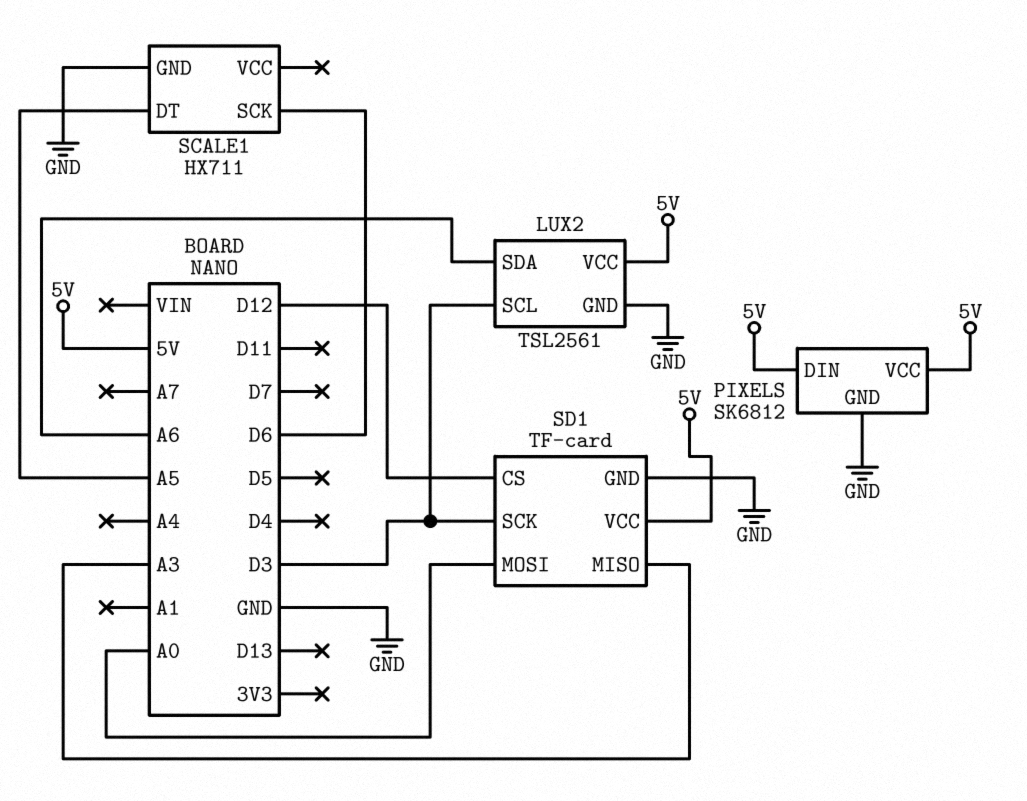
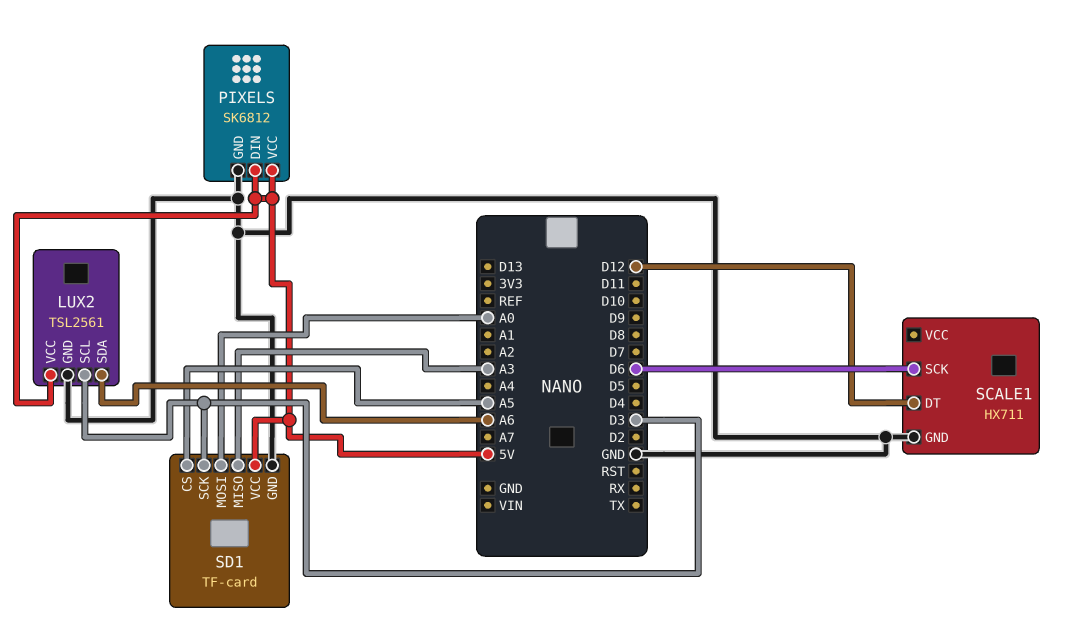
SCALE1 pin DT: A5 -> D12
SD1 pin CS: D12 -> A5

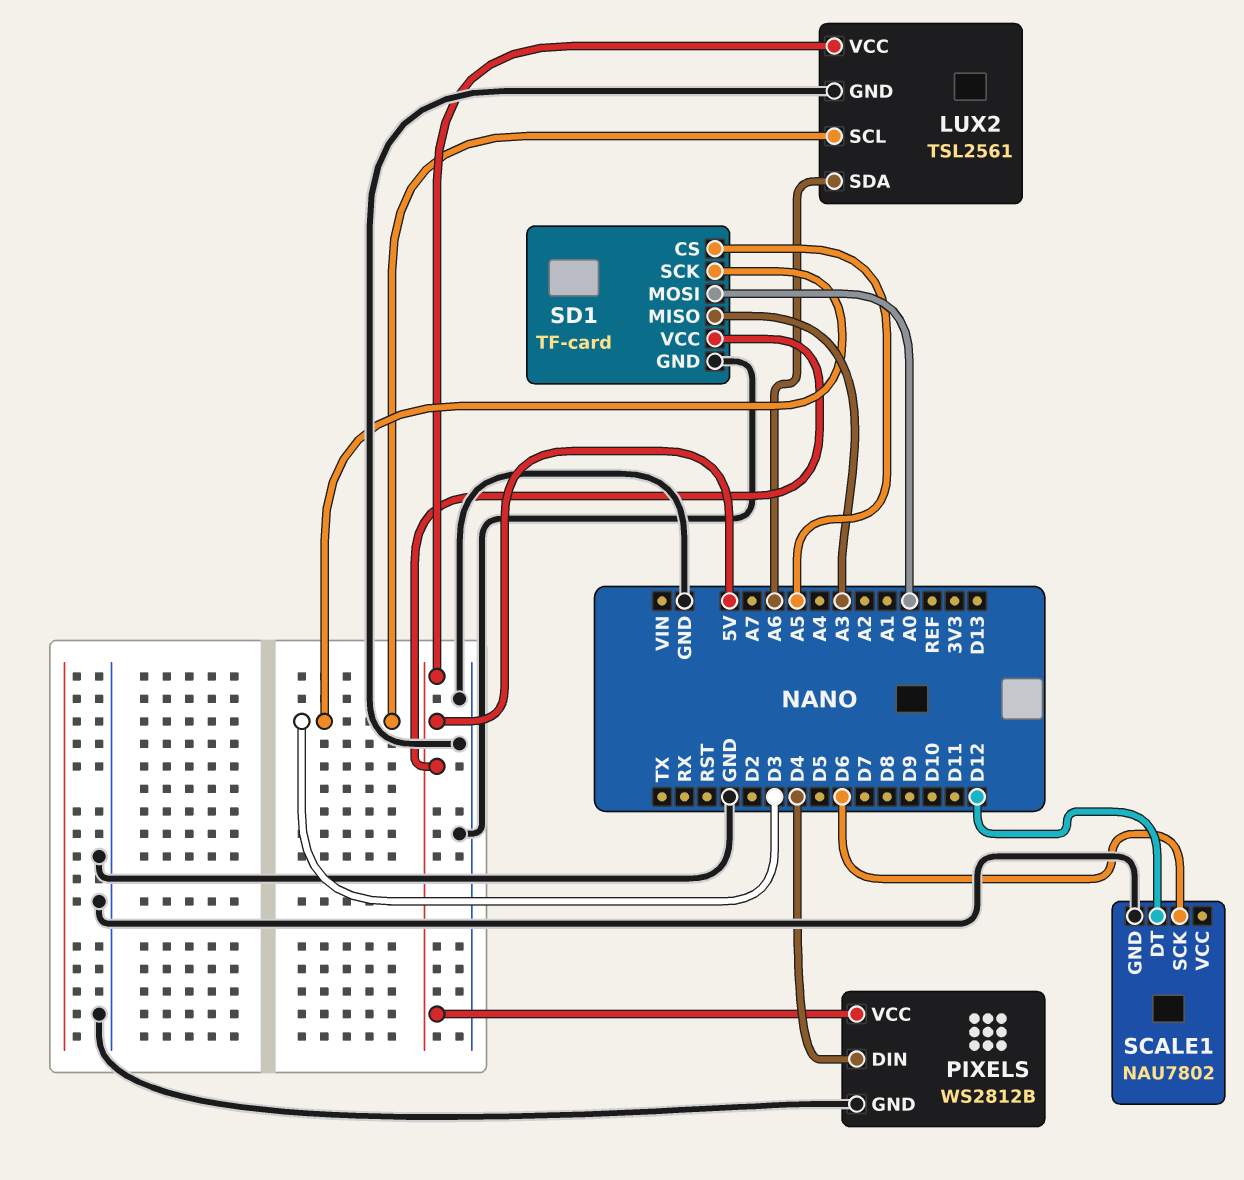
PIXELS: SK6812 -> WS2812B
PIXELS pin DIN: 5V -> D4
SCALE1: HX711 -> NAU7802

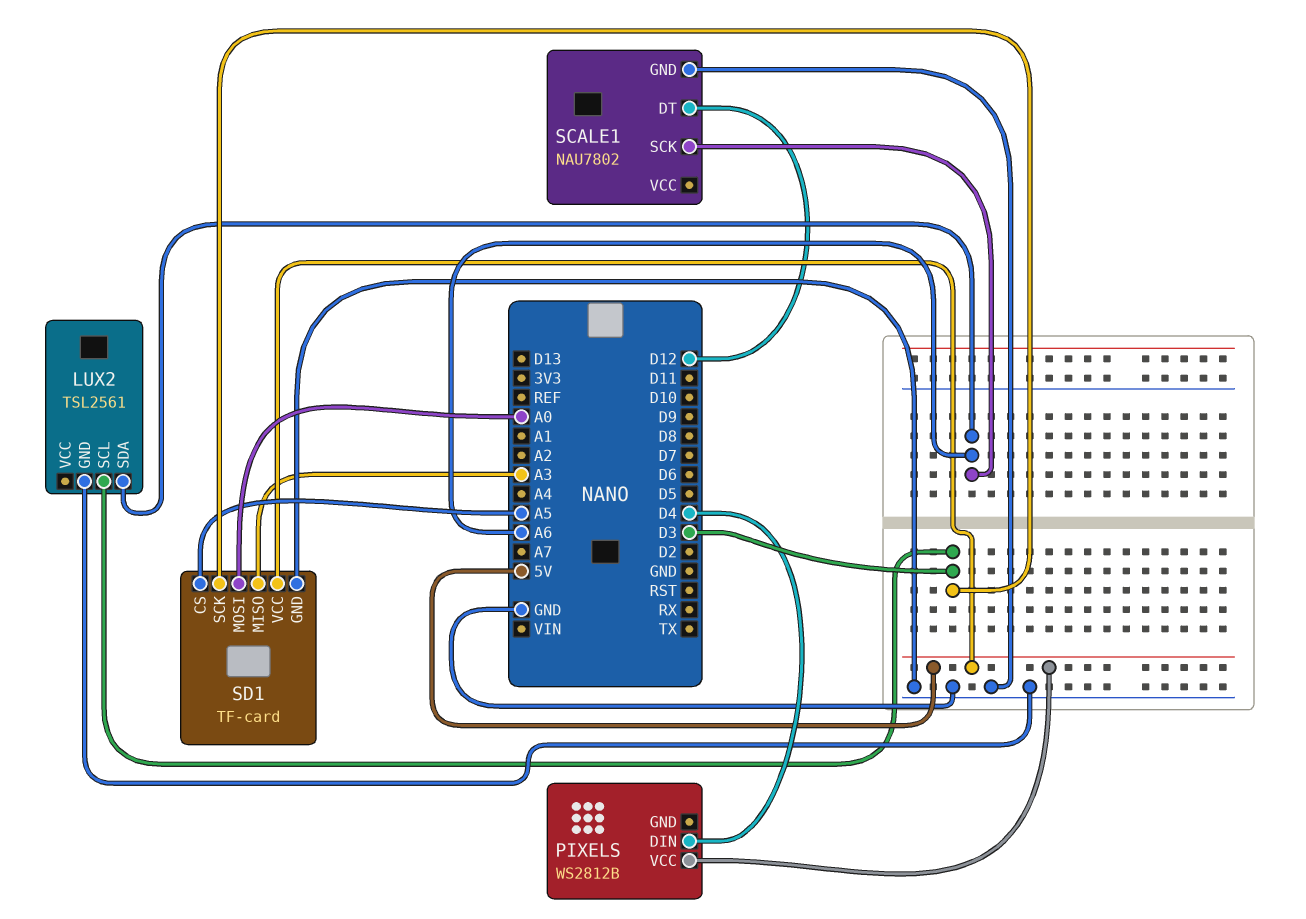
LUX2 pin VCC: 5V -> none
PIXELS pin GND: GND -> none
SCALE1 pin SCK: D6 -> A6

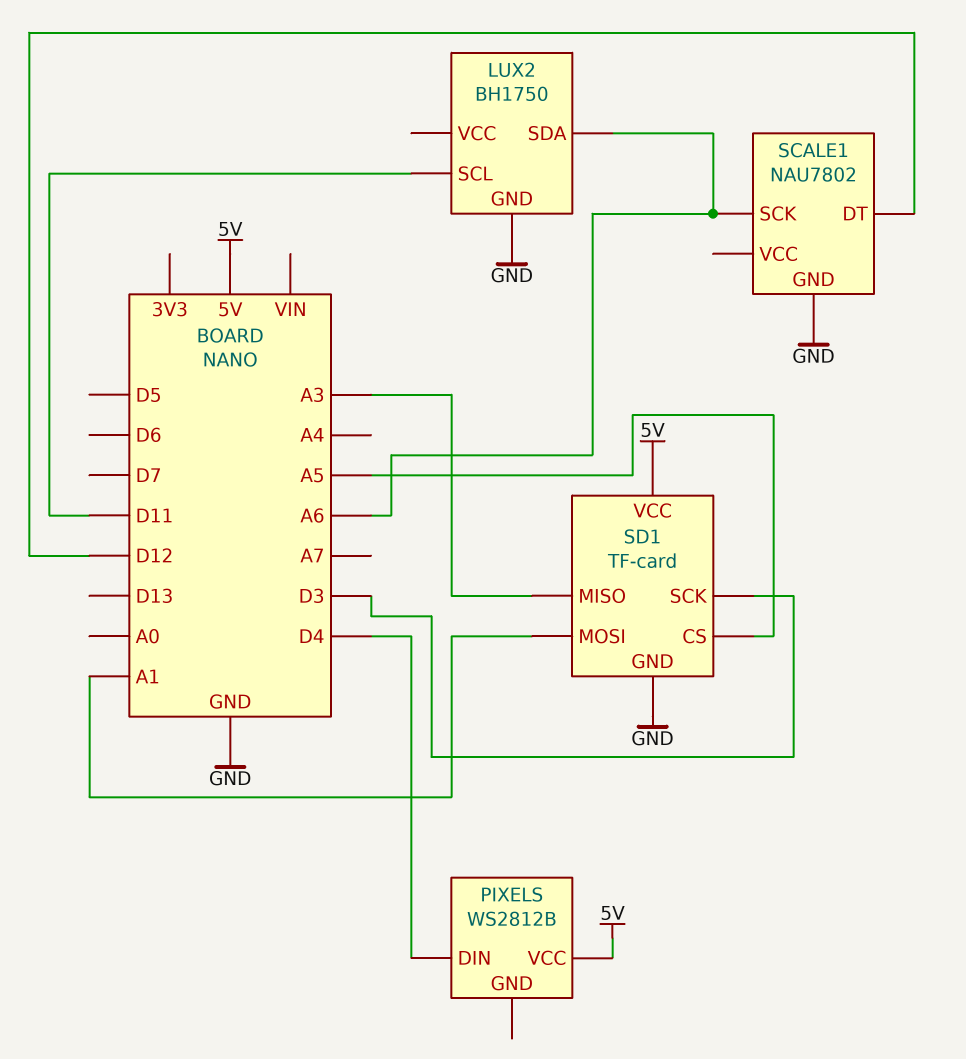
LUX2: TSL2561 -> BH1750
LUX2 pin SCL: D3 -> D11
SD1 pin MOSI: A0 -> A1

